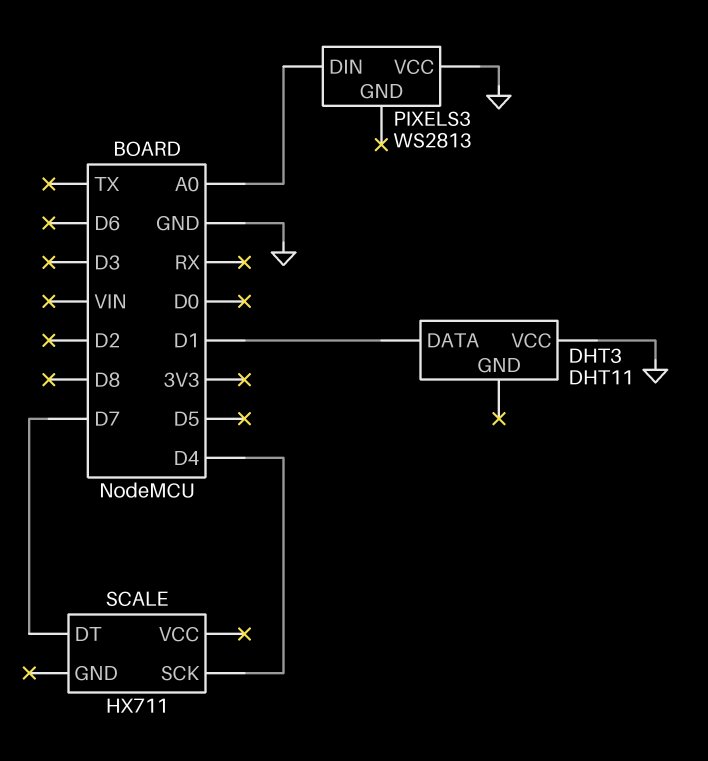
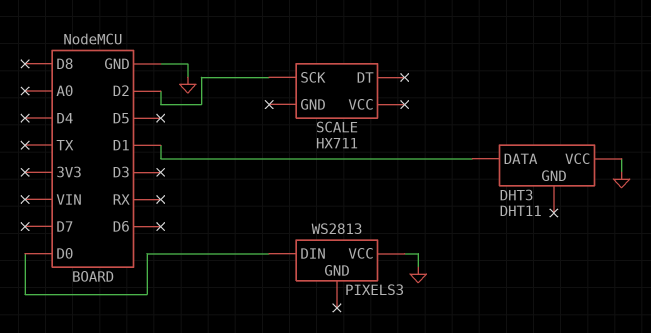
PIXELS3 pin DIN: A0 -> D0
SCALE pin DT: D7 -> none
SCALE pin SCK: D4 -> D2

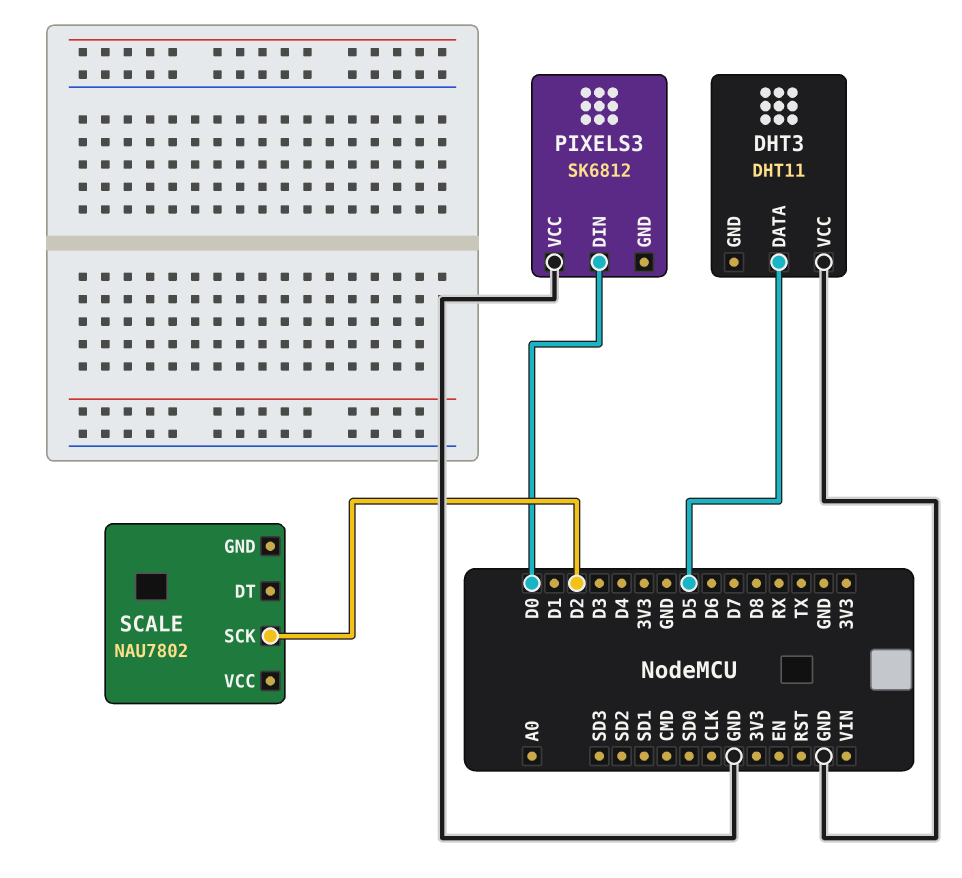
DHT3 pin DATA: D1 -> D5
PIXELS3: WS2813 -> SK6812
SCALE: HX711 -> NAU7802

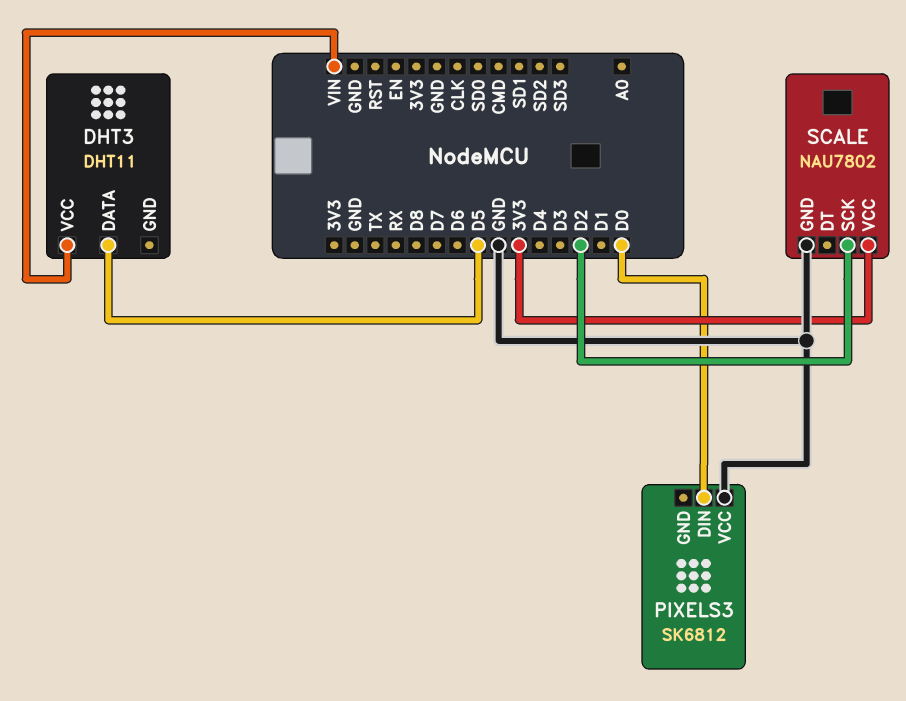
DHT3 pin VCC: GND -> VIN
SCALE pin GND: none -> GND
SCALE pin VCC: none -> 3V3

